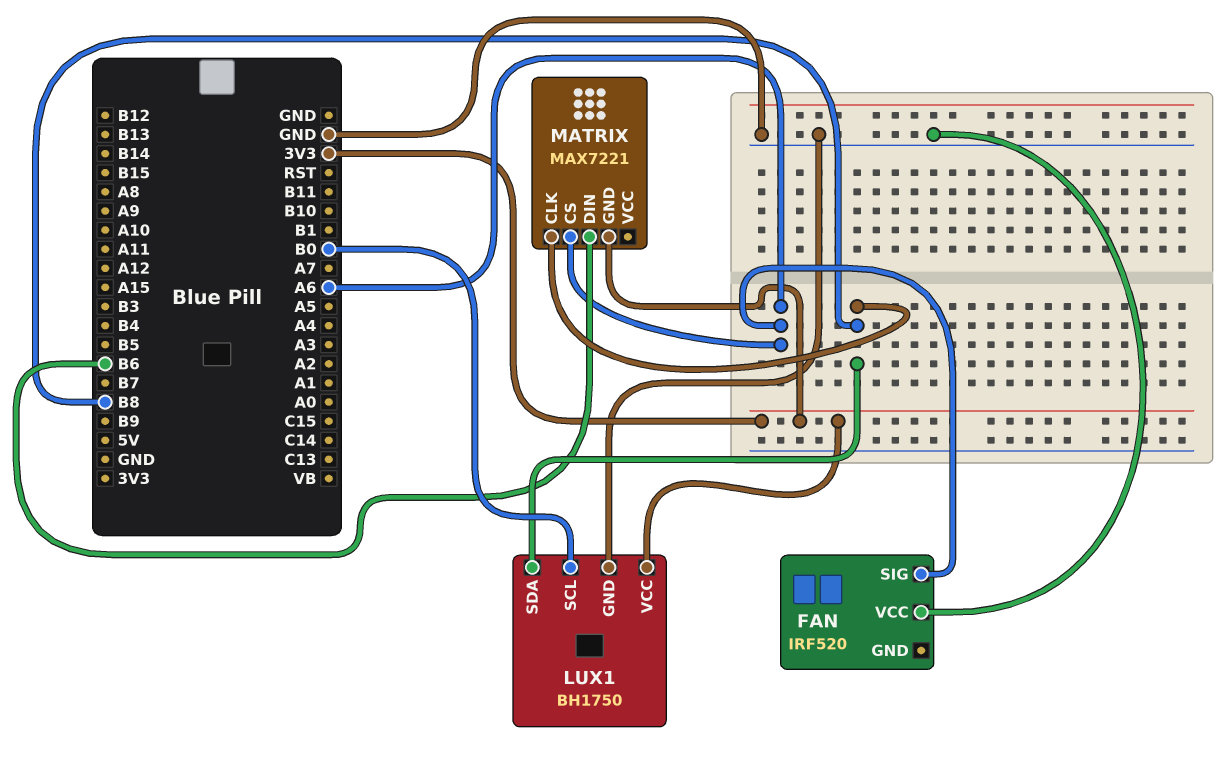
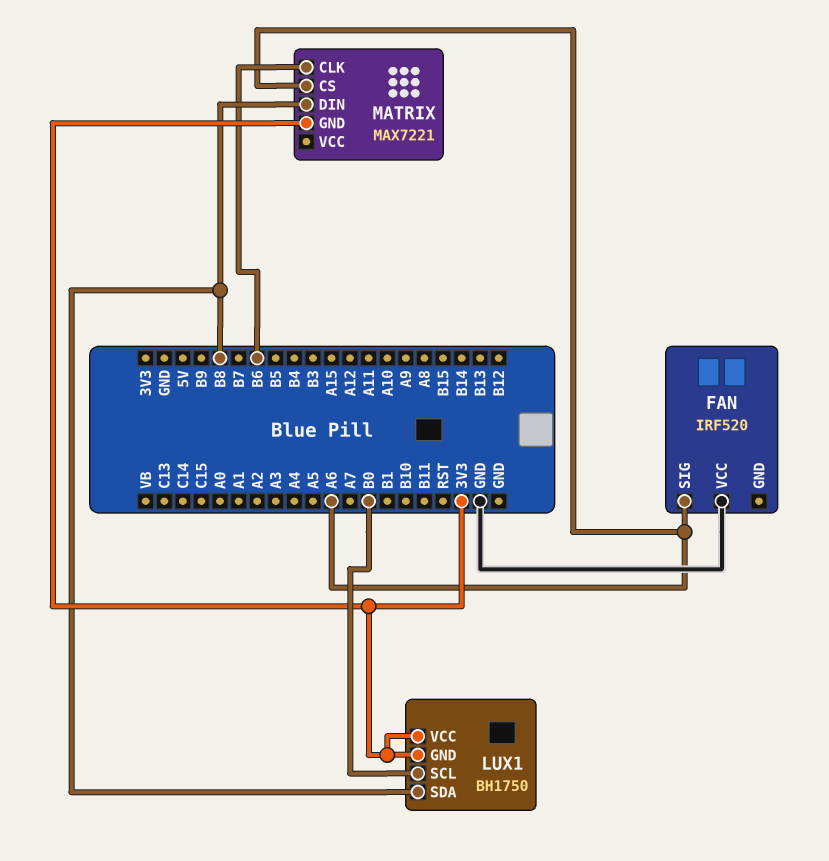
LUX1 pin GND: GND -> 3V3
MATRIX pin CLK: B8 -> B6
MATRIX pin DIN: B6 -> B8

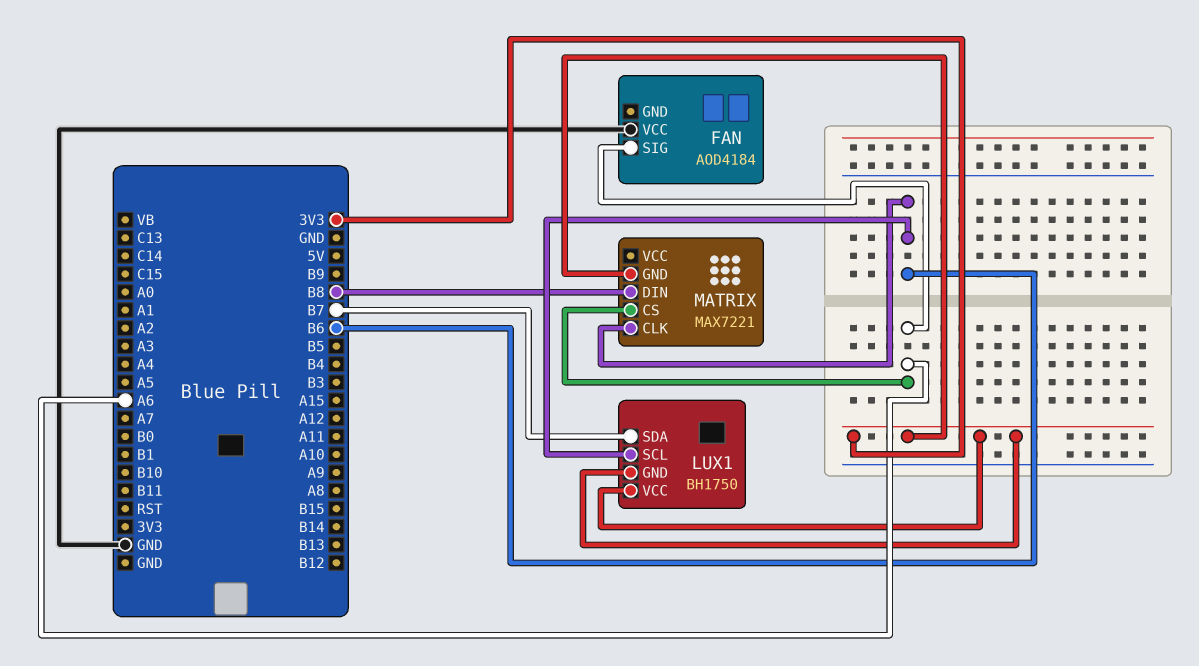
FAN: IRF520 -> AOD4184
LUX1 pin SCL: B0 -> B6
LUX1 pin SDA: B8 -> B7

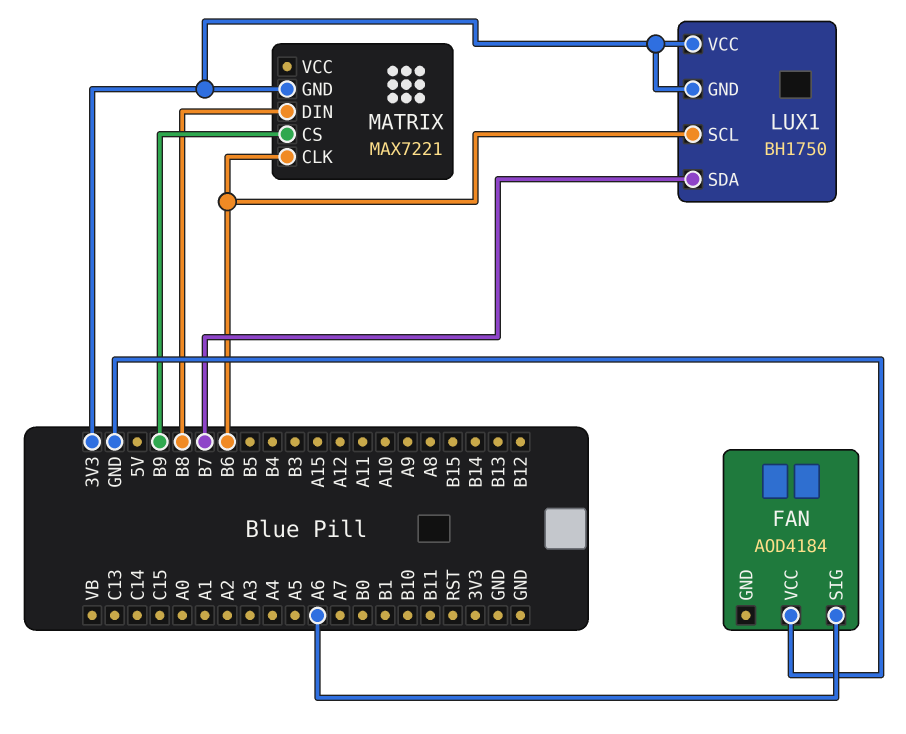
MATRIX pin CS: A6 -> B9

